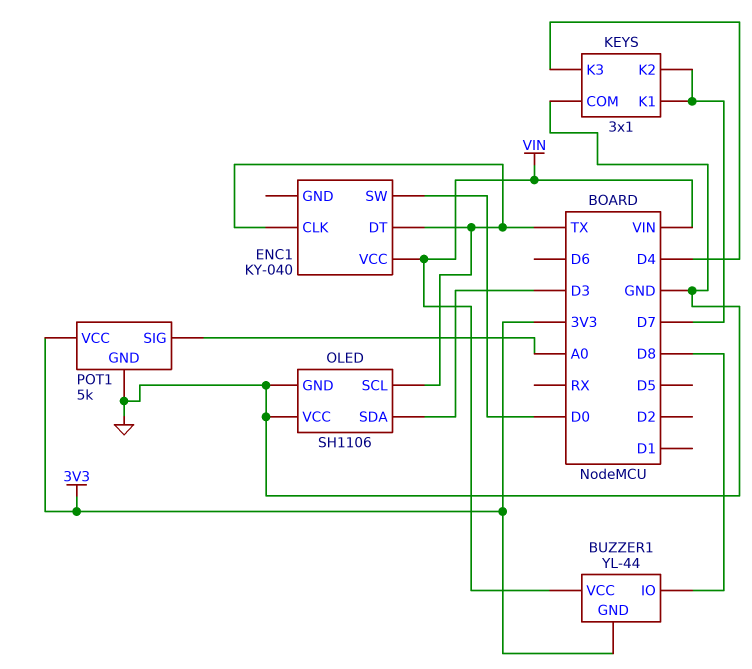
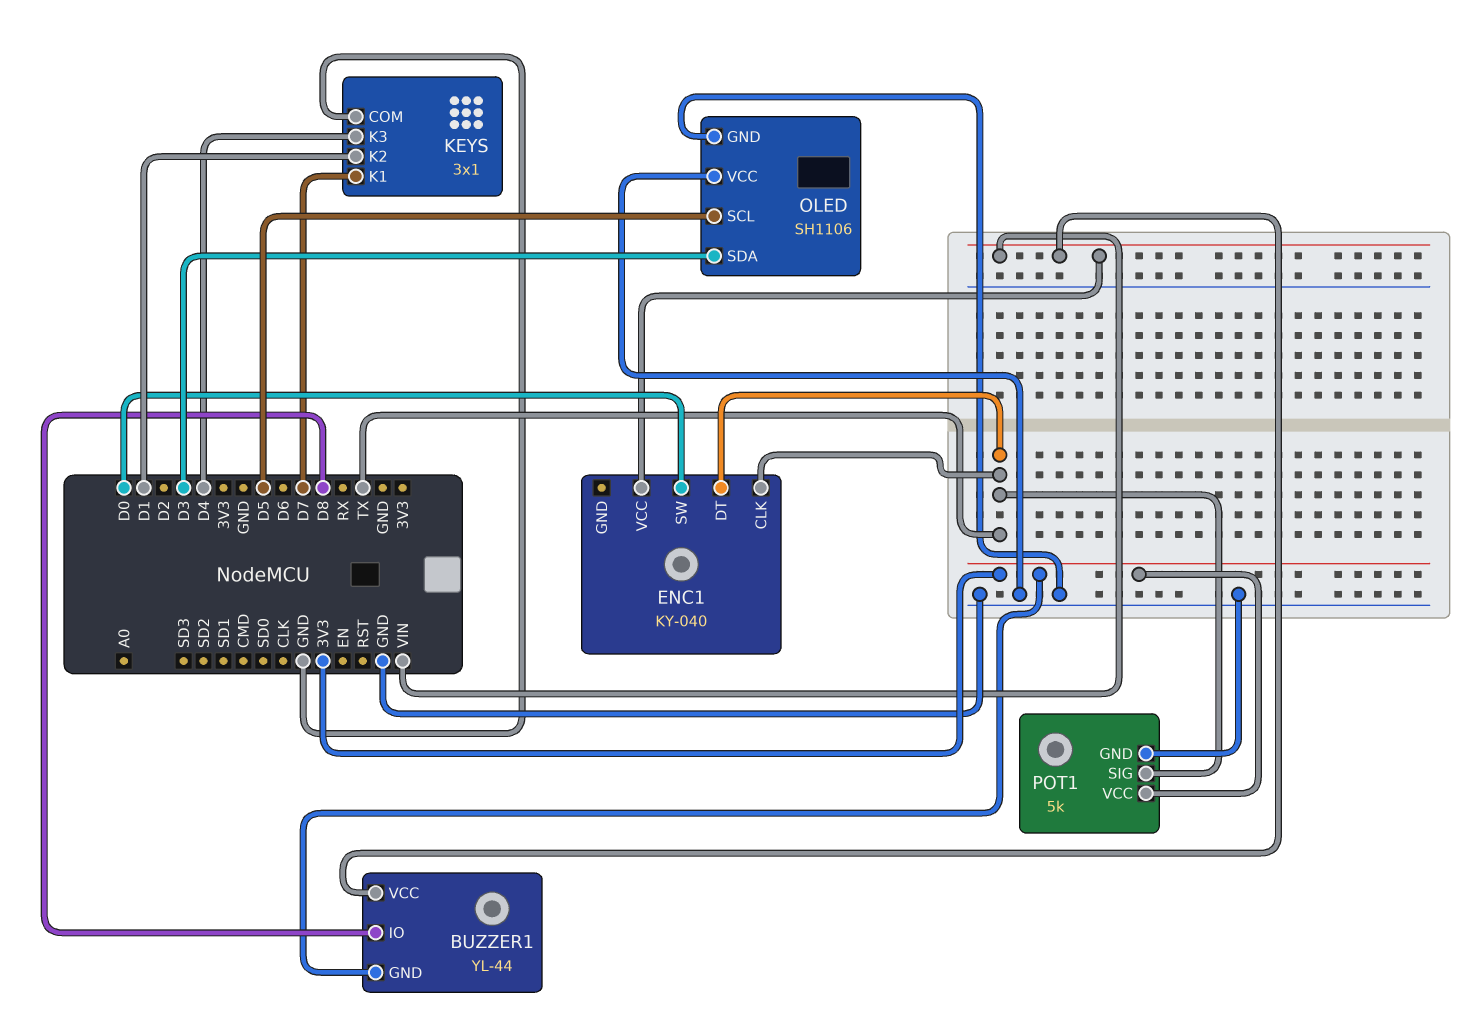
KEYS pin K2: D7 -> D1
OLED pin SCL: TX -> D5
POT1 pin SIG: A0 -> TX

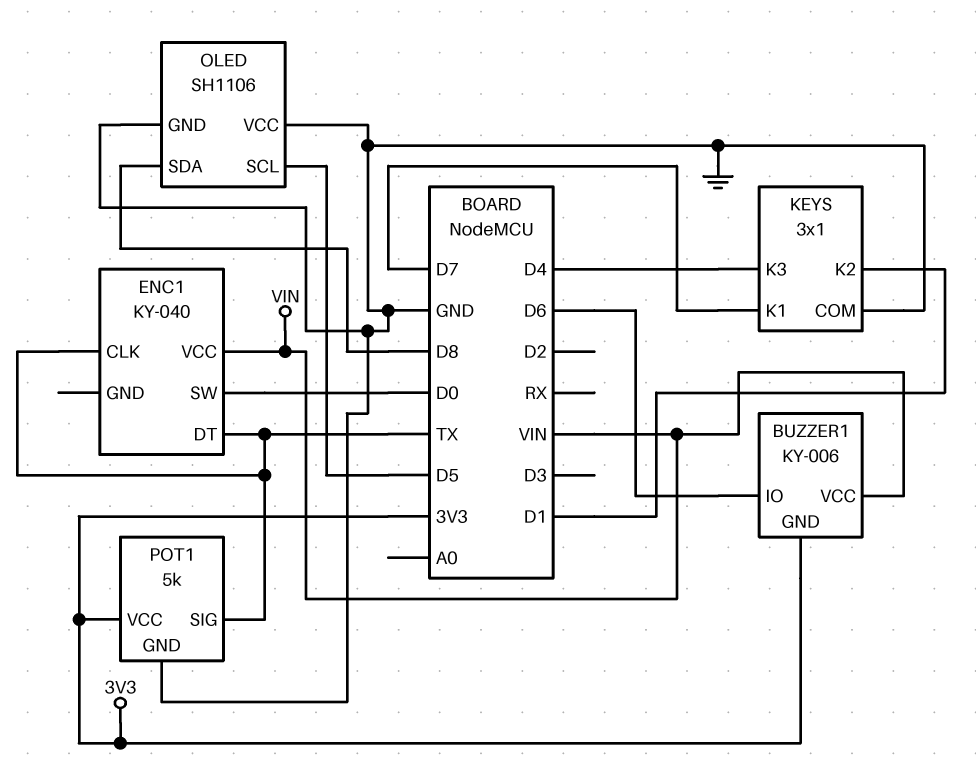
BUZZER1: YL-44 -> KY-006
BUZZER1 pin IO: D8 -> D6
OLED pin SDA: D3 -> D8

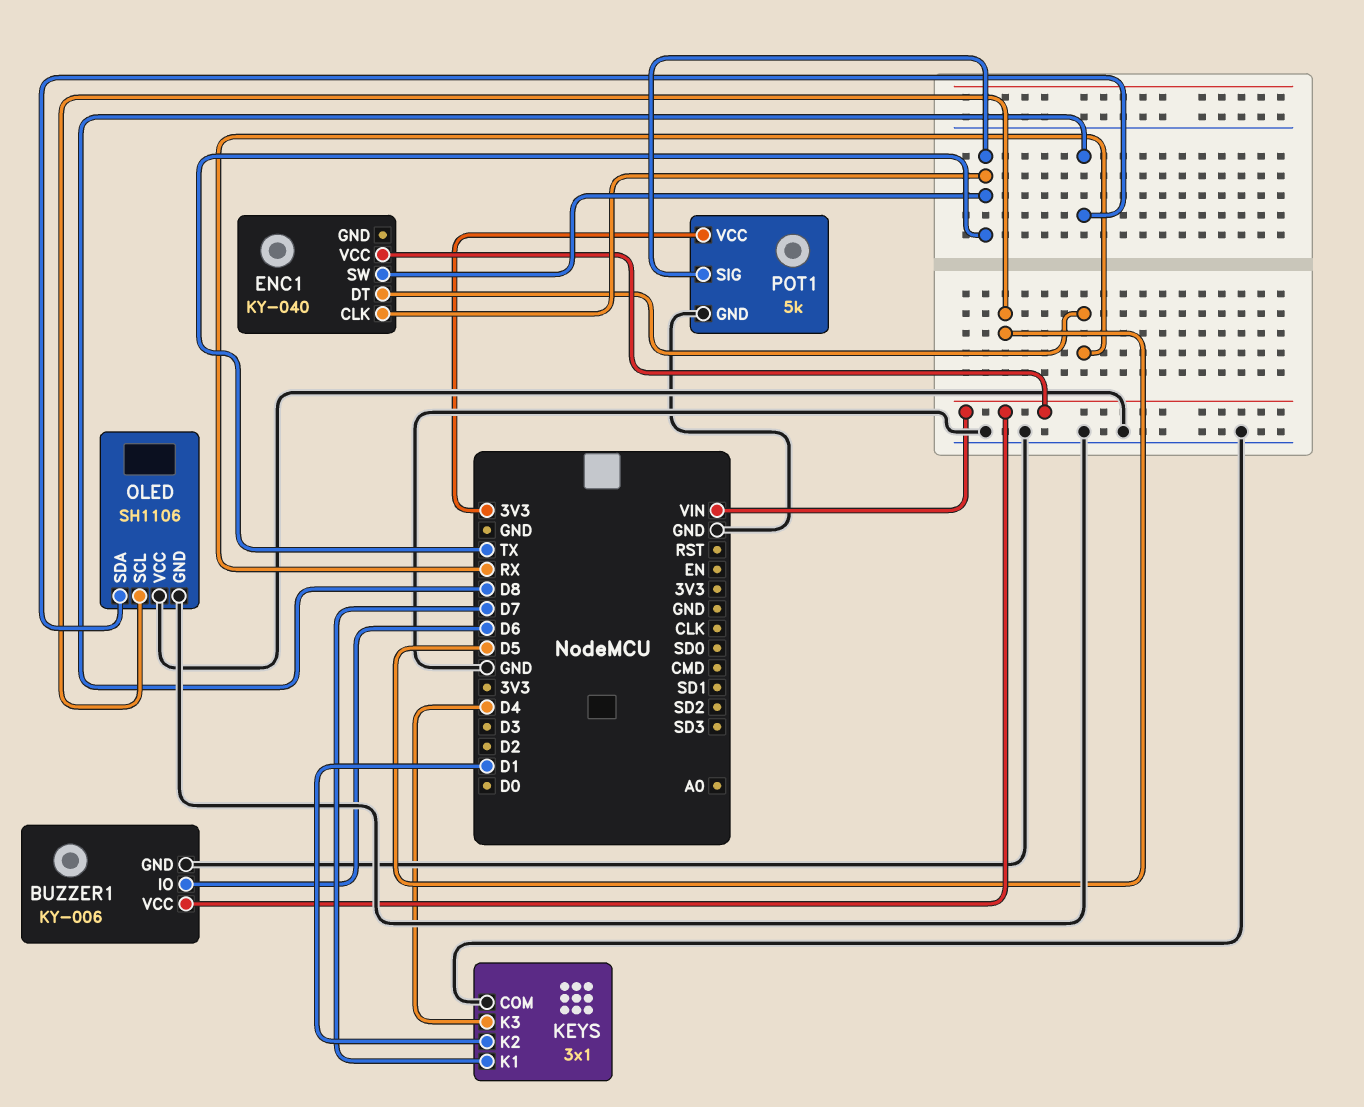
BUZZER1 pin GND: 3V3 -> GND
ENC1 pin DT: TX -> RX
ENC1 pin SW: D0 -> TX

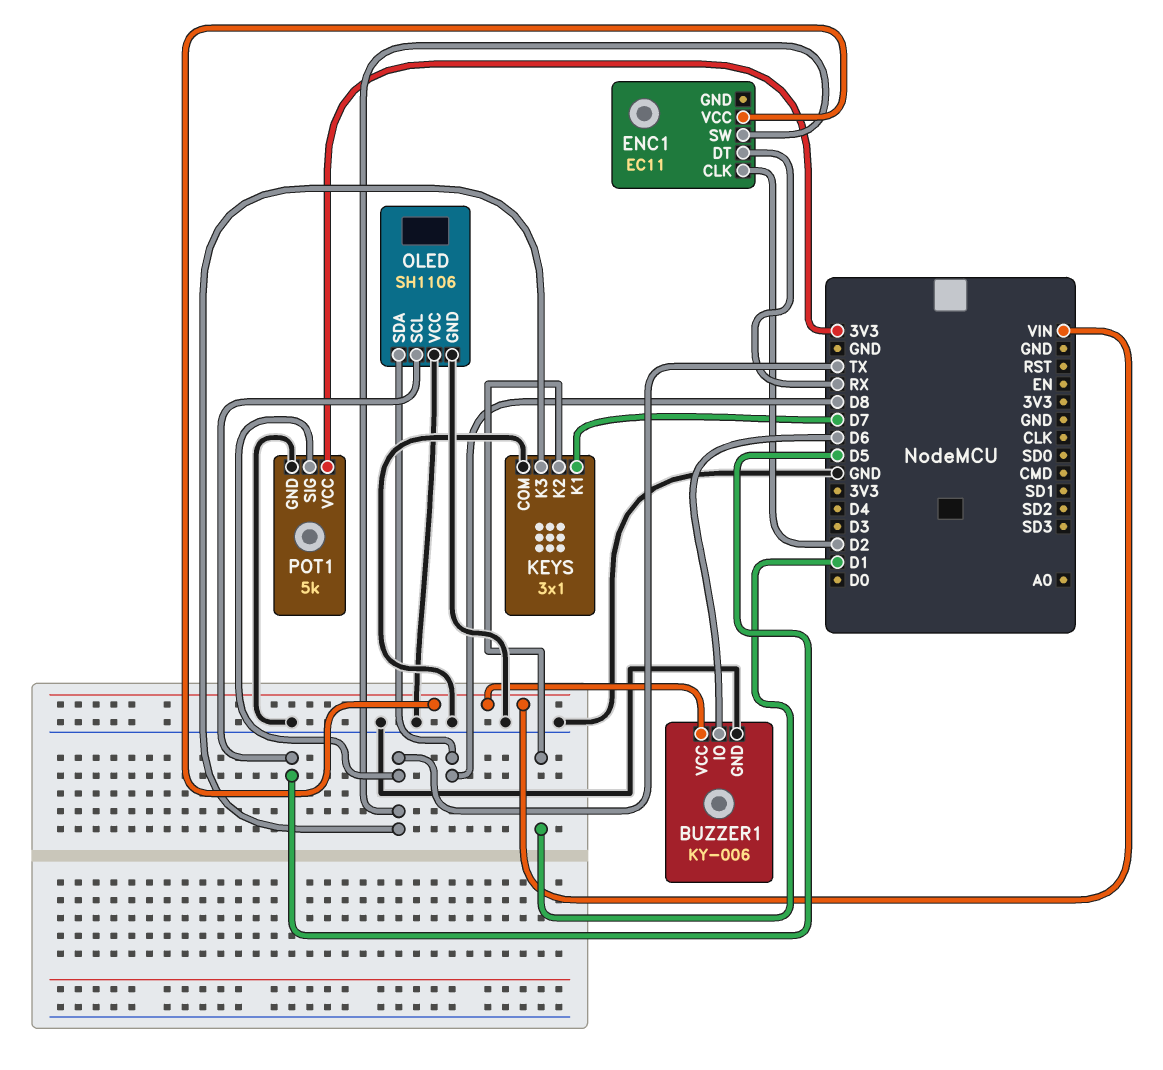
ENC1: KY-040 -> EC11
ENC1 pin CLK: TX -> D2
KEYS pin K3: D4 -> TX

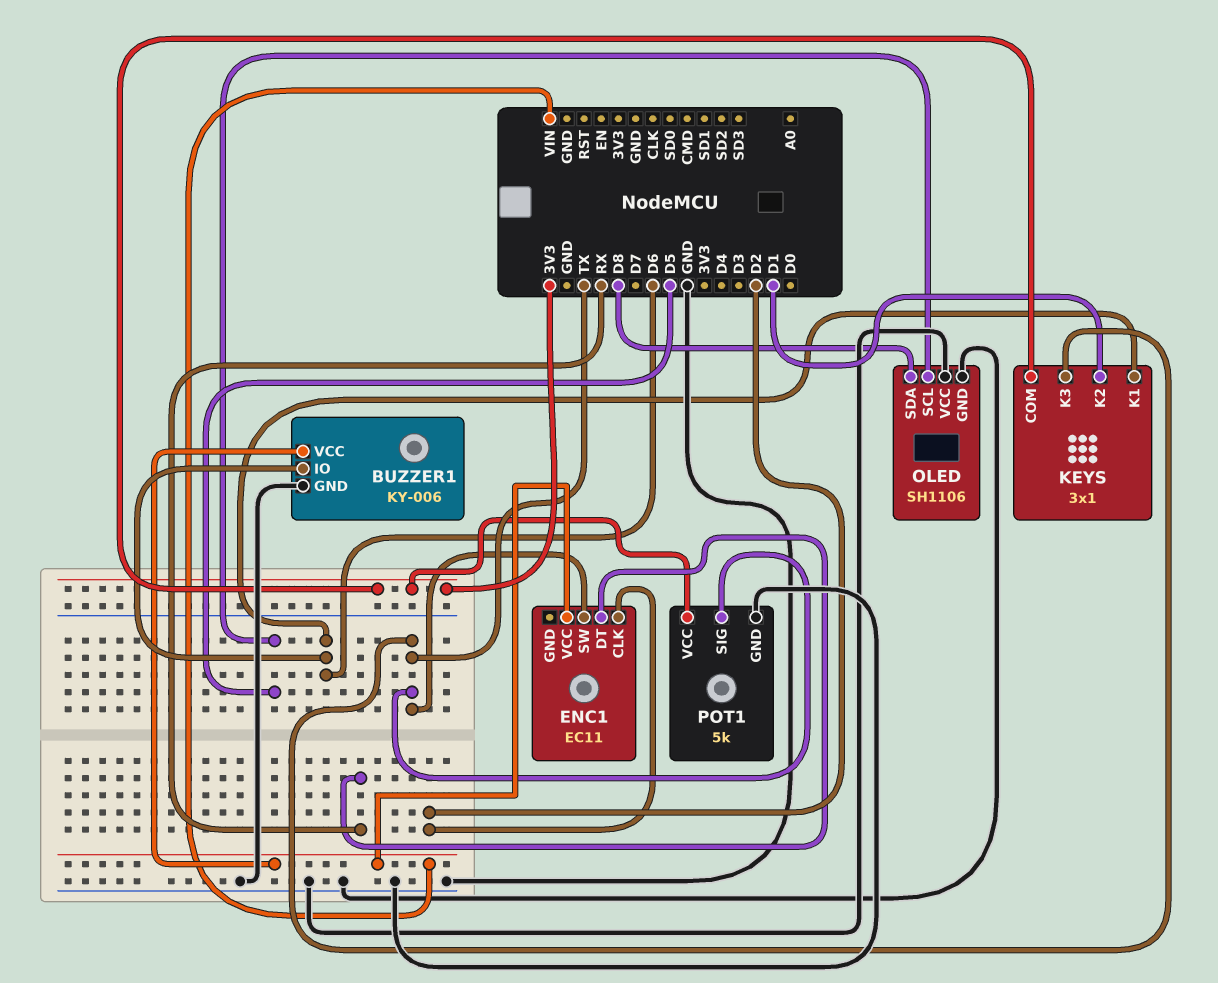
KEYS pin COM: GND -> 3V3
KEYS pin K1: D7 -> D6

